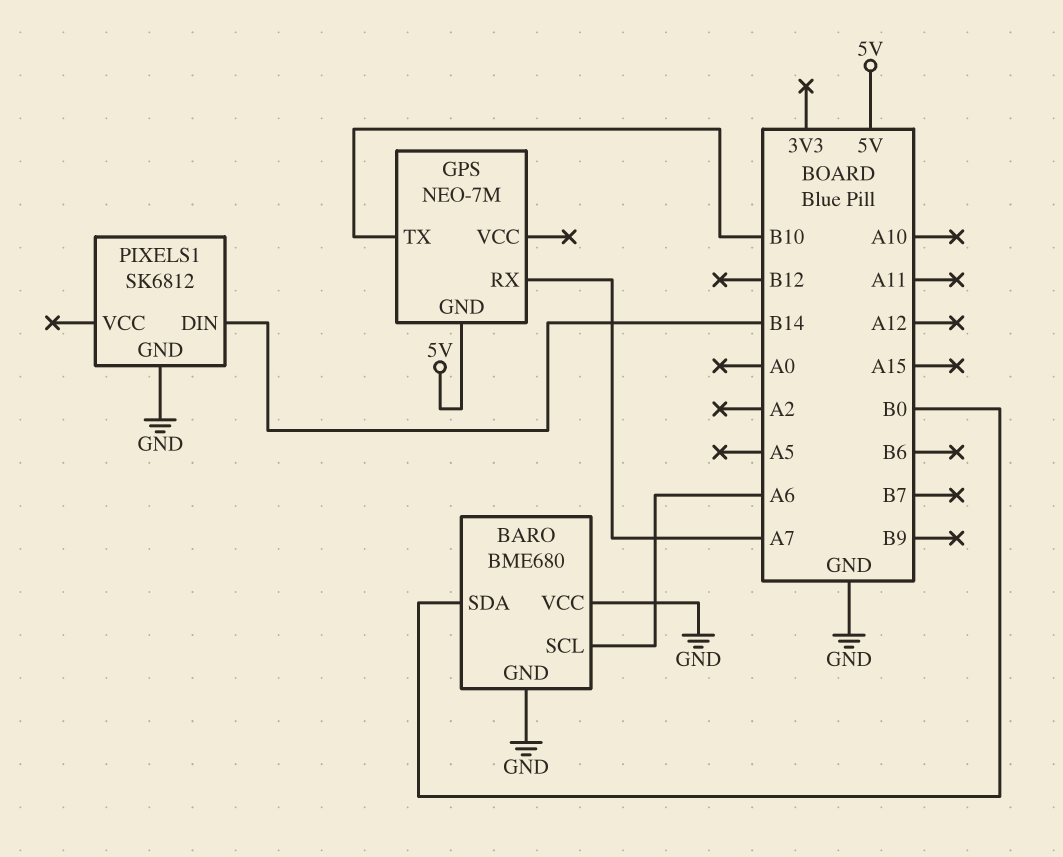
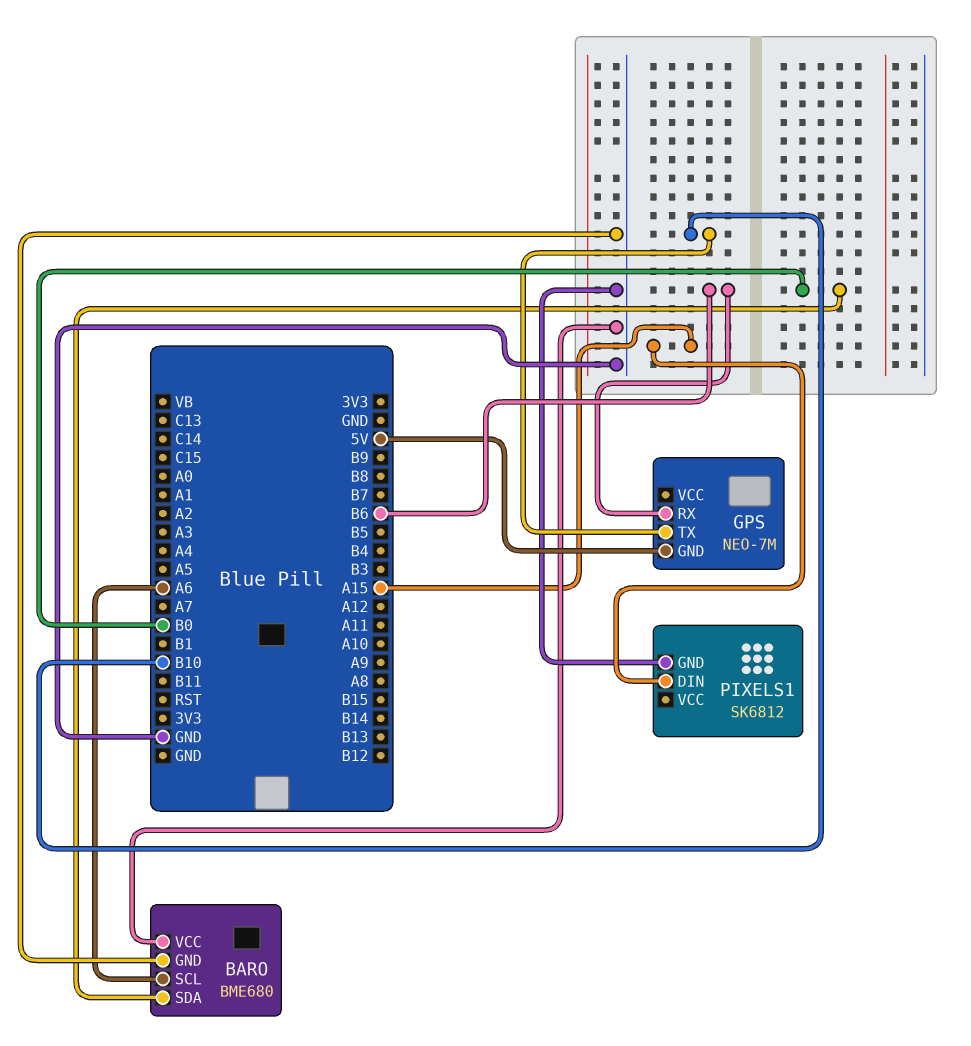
GPS pin RX: A7 -> B6
PIXELS1 pin DIN: B14 -> A15

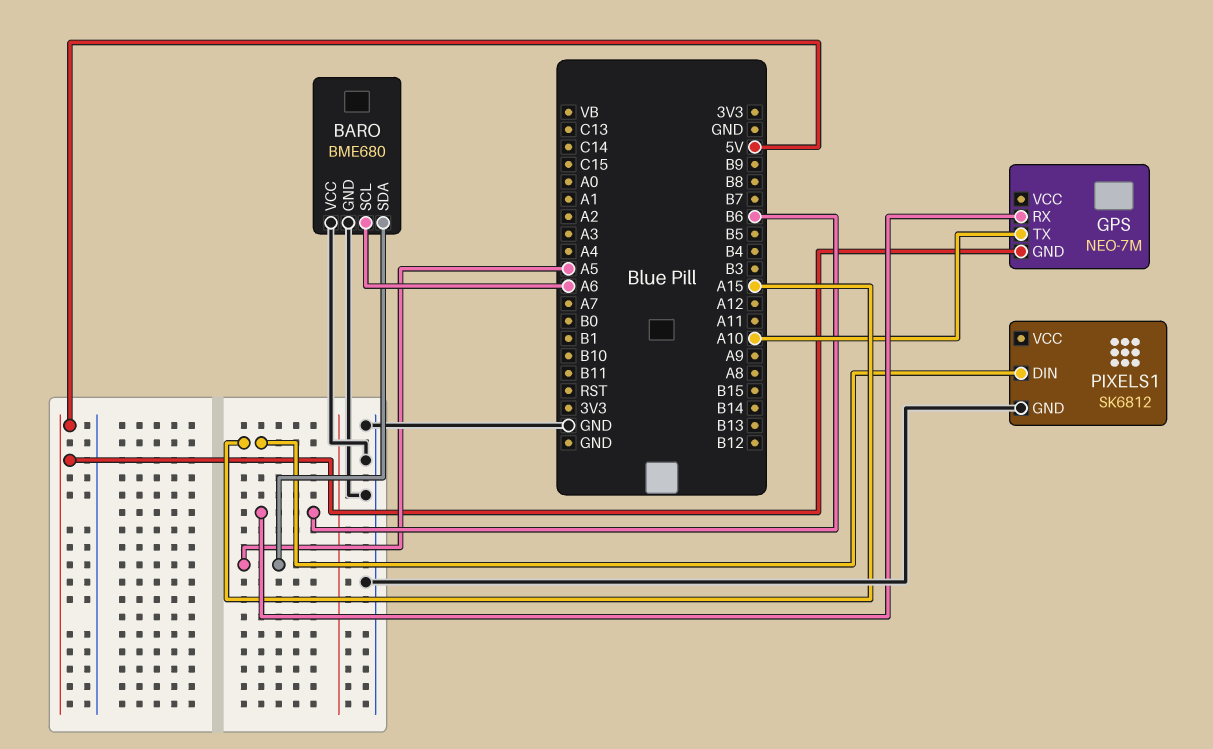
BARO pin SDA: B0 -> A5
GPS pin TX: B10 -> A10

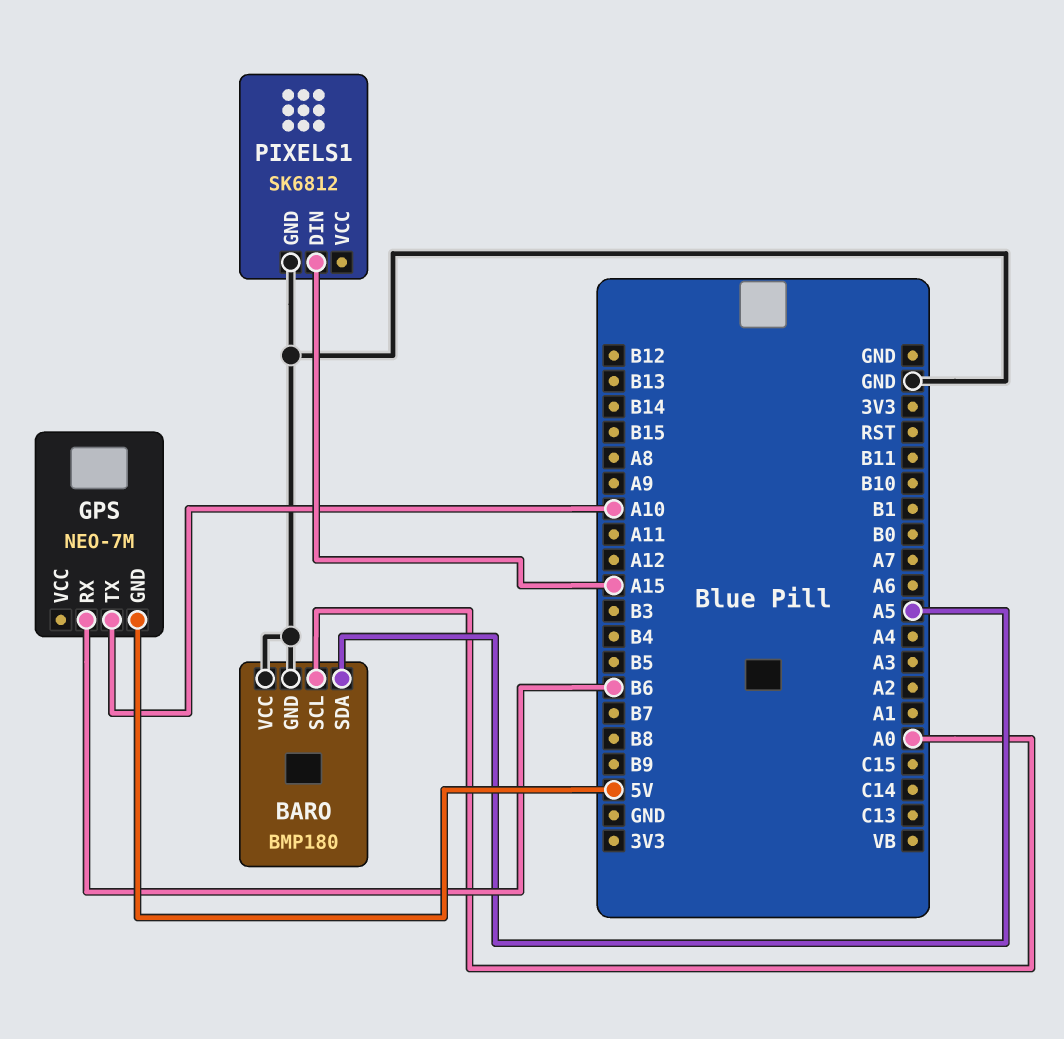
BARO: BME680 -> BMP180
BARO pin SCL: A6 -> A0

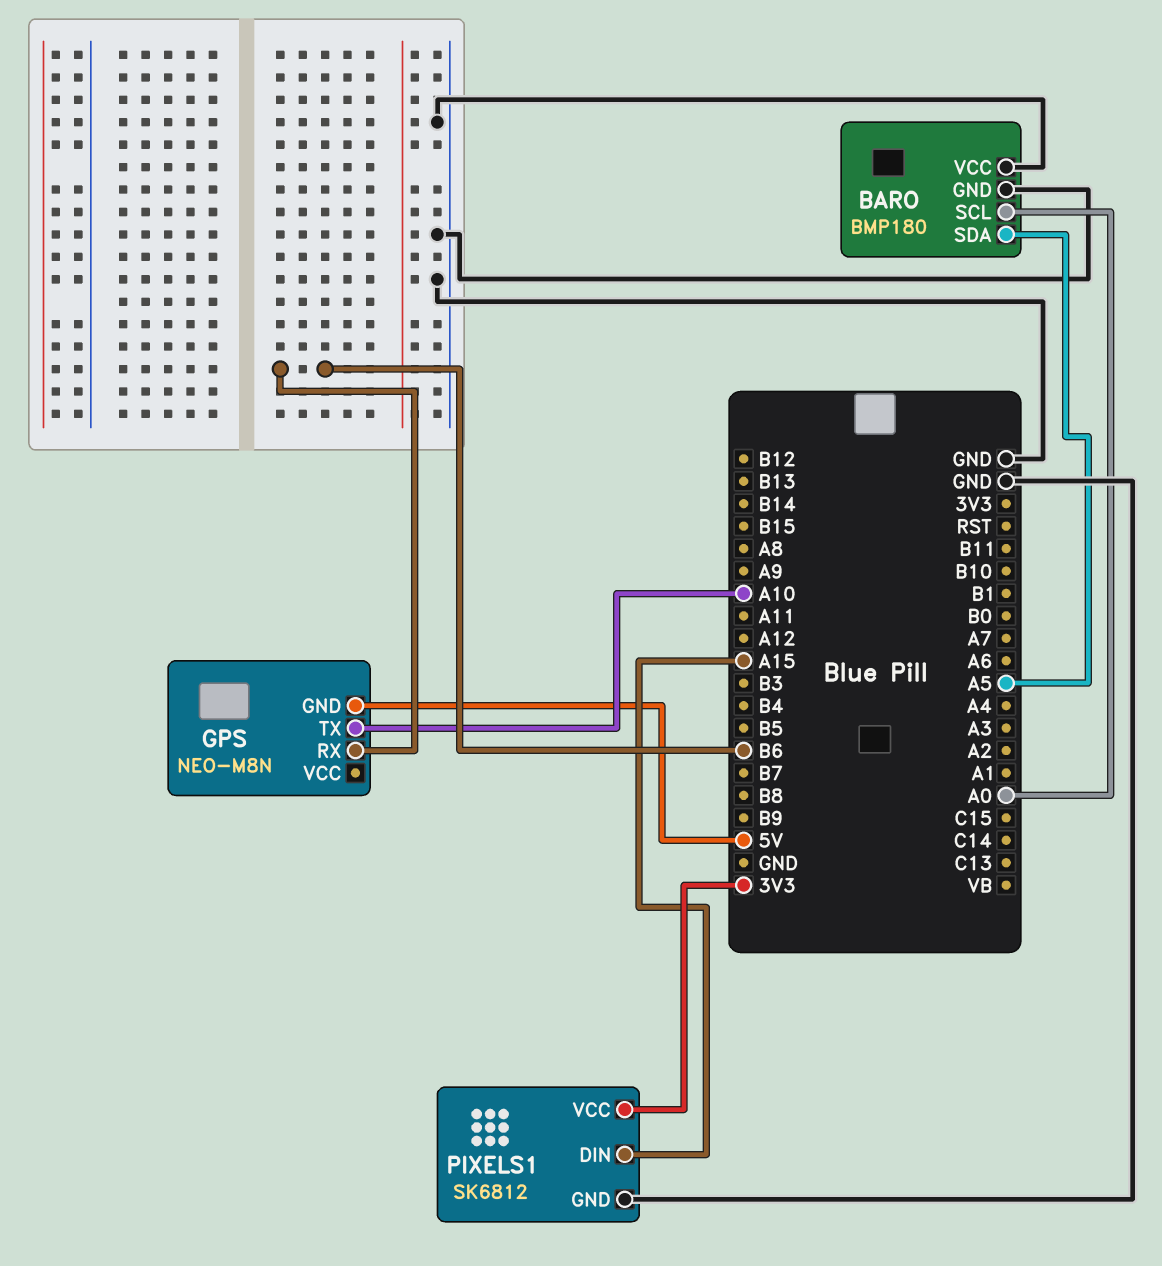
GPS: NEO-7M -> NEO-M8N
PIXELS1 pin VCC: none -> 3V3

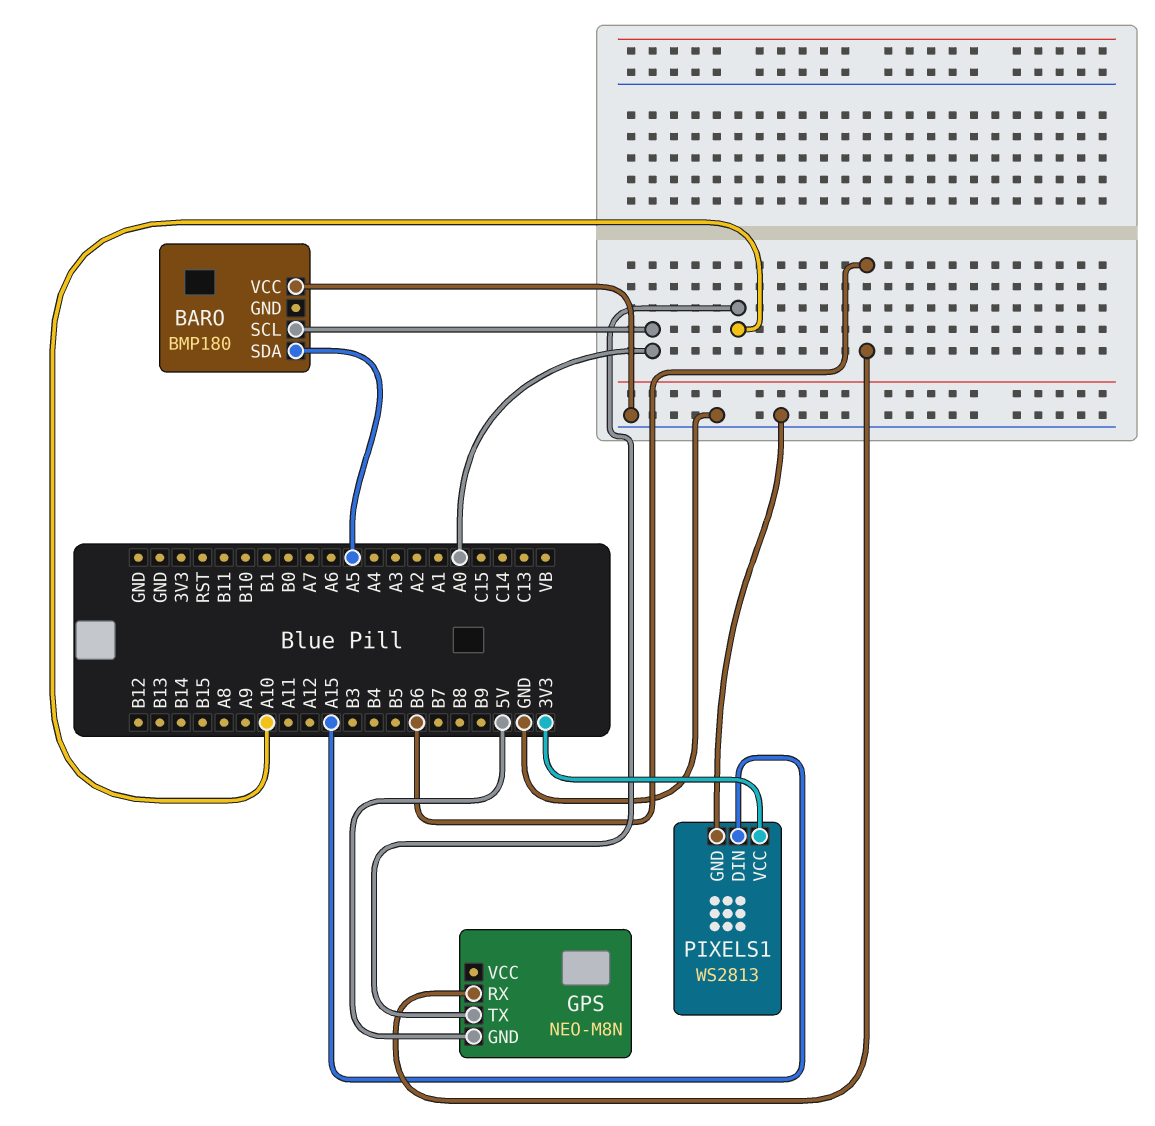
BARO pin GND: GND -> none
PIXELS1: SK6812 -> WS2813

